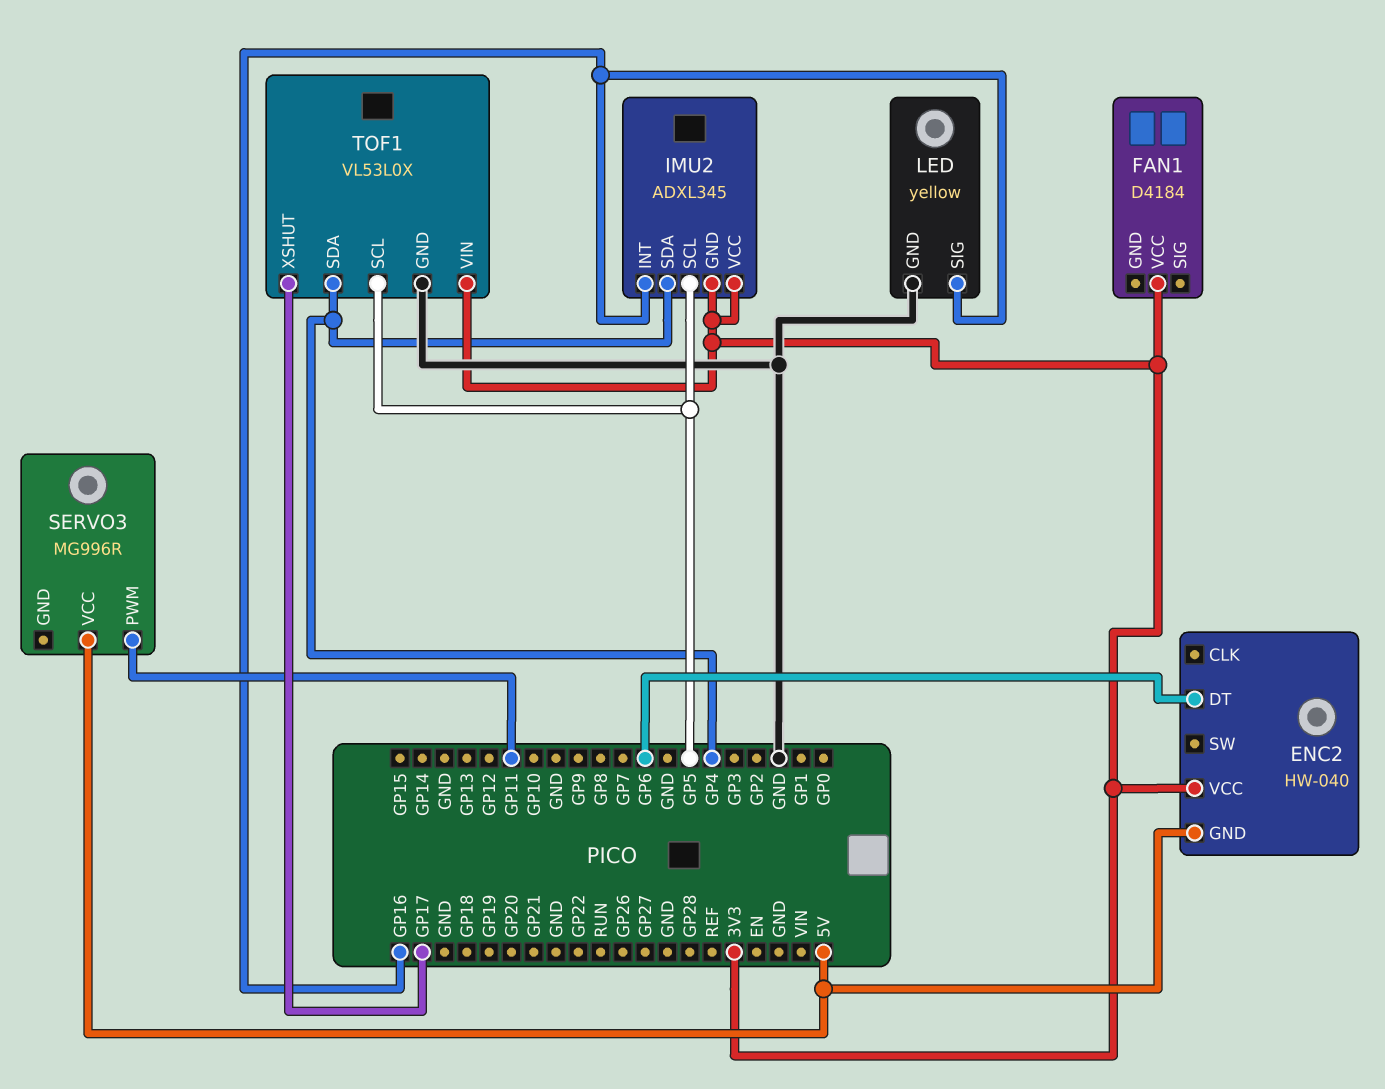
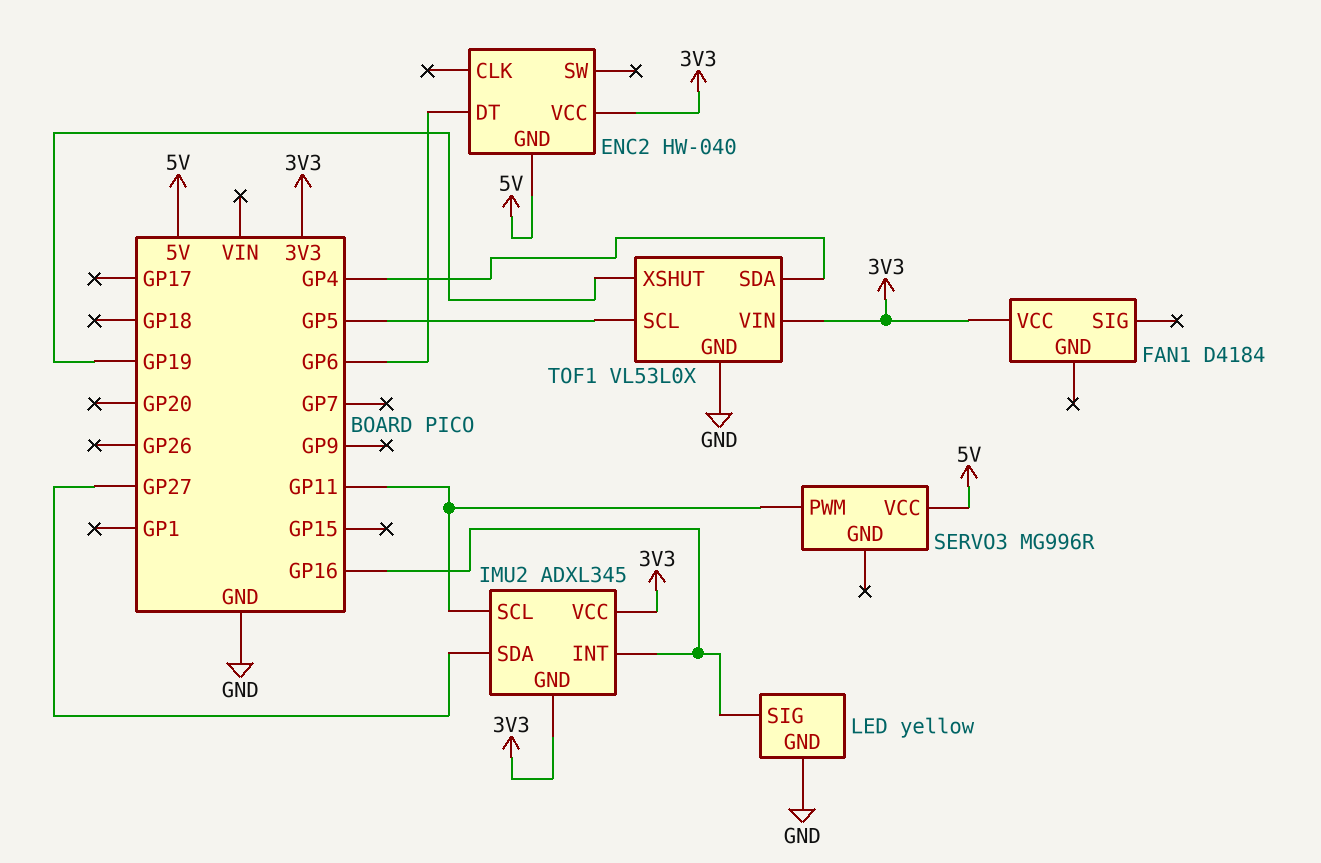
IMU2 pin SCL: GP5 -> GP11
IMU2 pin SDA: GP4 -> GP27
TOF1 pin XSHUT: GP17 -> GP19

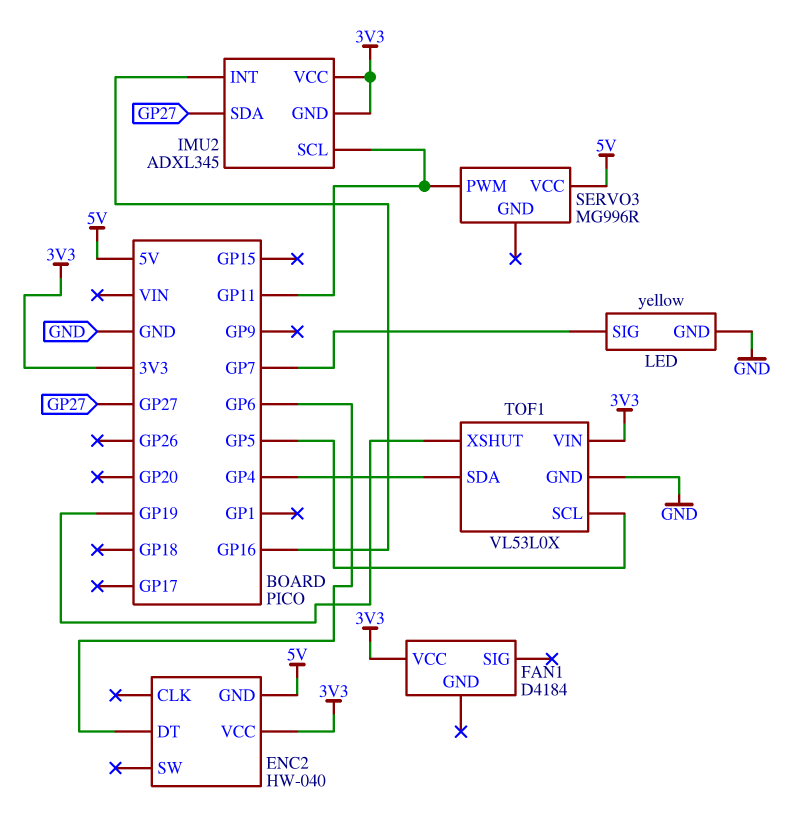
LED pin SIG: GP16 -> GP7

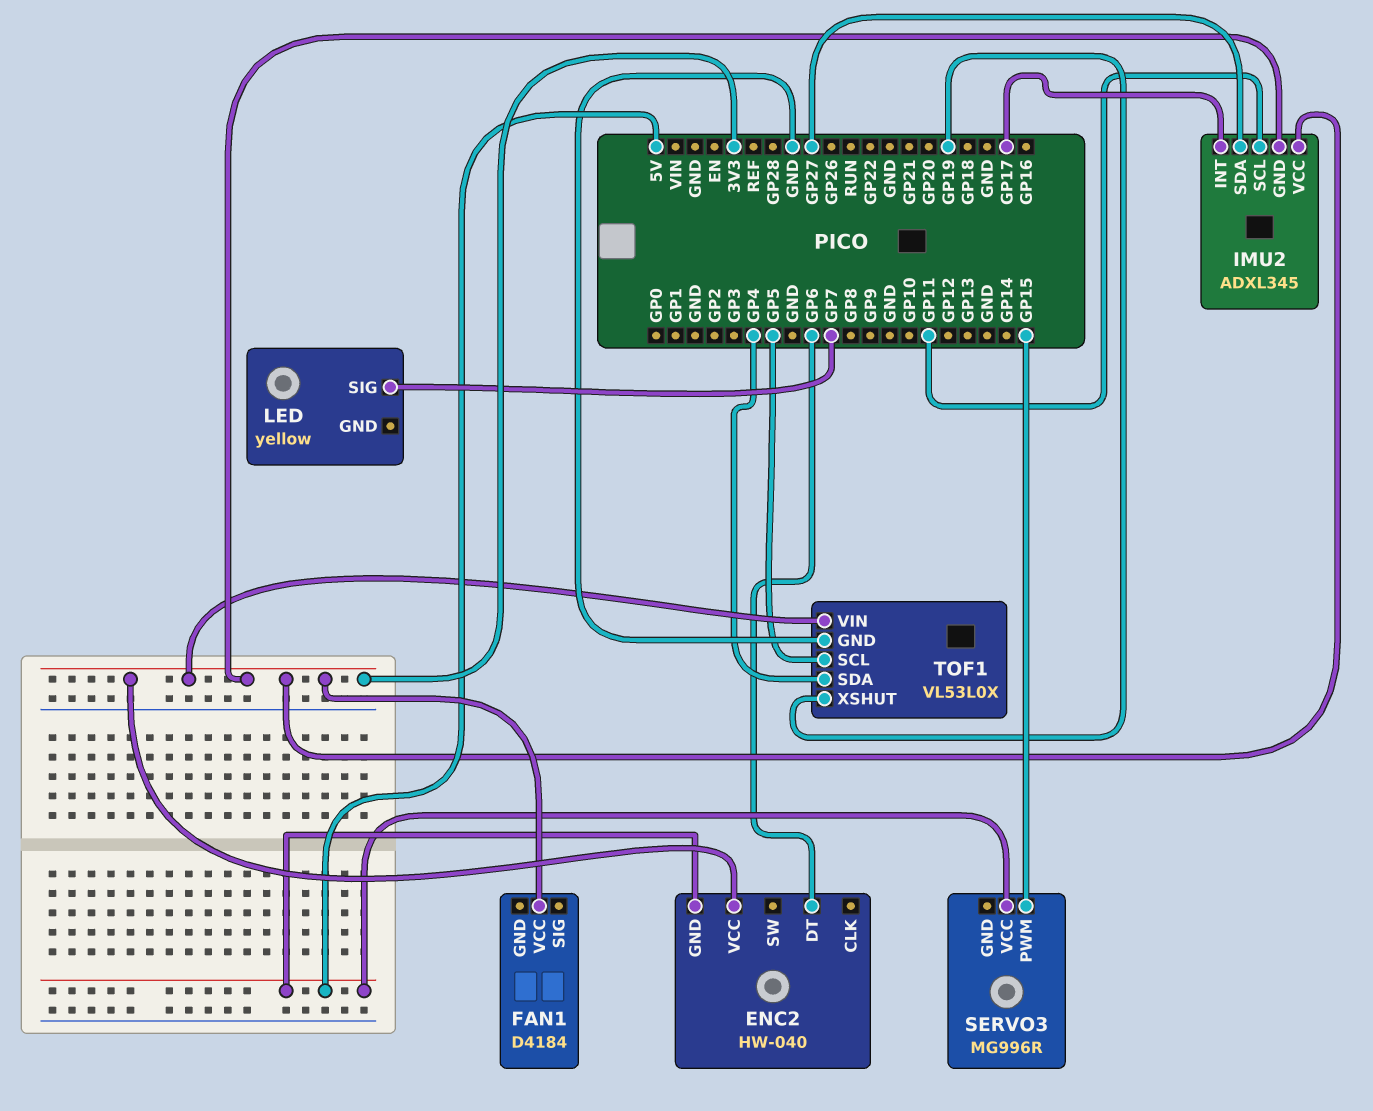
IMU2 pin INT: GP16 -> GP17
LED pin GND: GND -> none
SERVO3 pin PWM: GP11 -> GP15

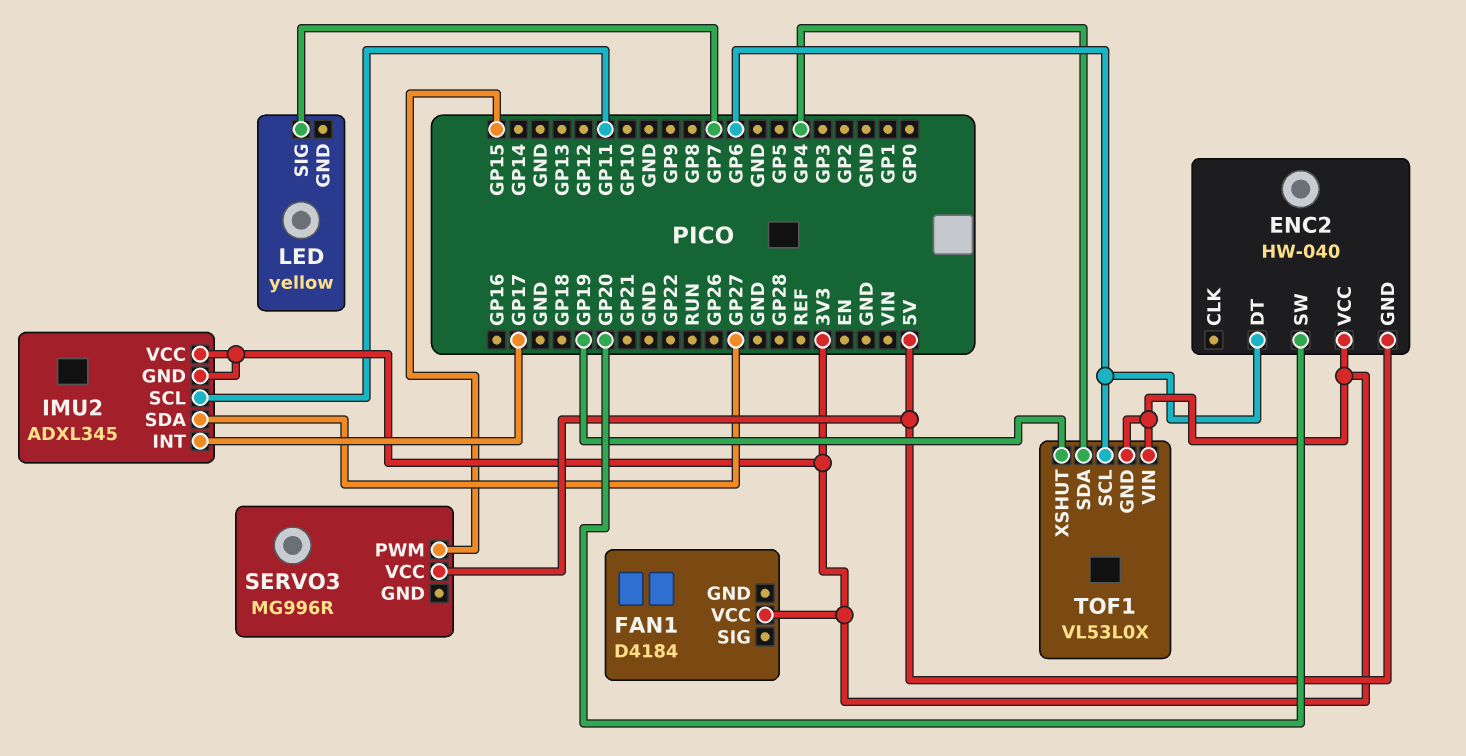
ENC2 pin SW: none -> GP20
TOF1 pin GND: GND -> 3V3
TOF1 pin SCL: GP5 -> GP6

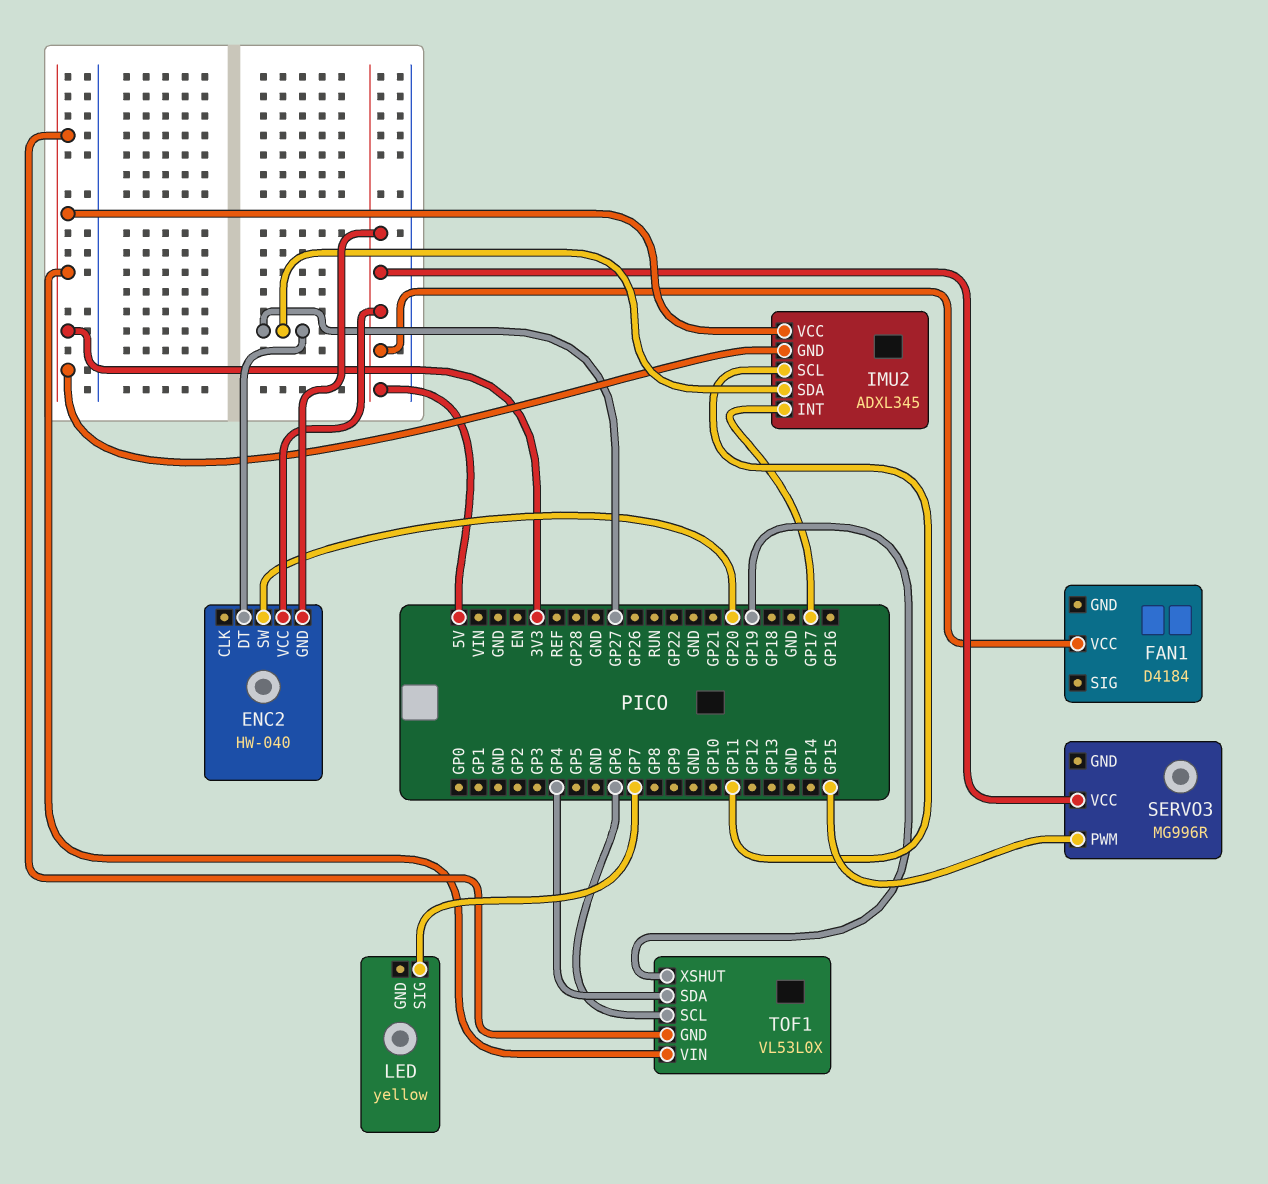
ENC2 pin DT: GP6 -> GP27
ENC2 pin VCC: 3V3 -> 5V
FAN1 pin VCC: 3V3 -> 5V

